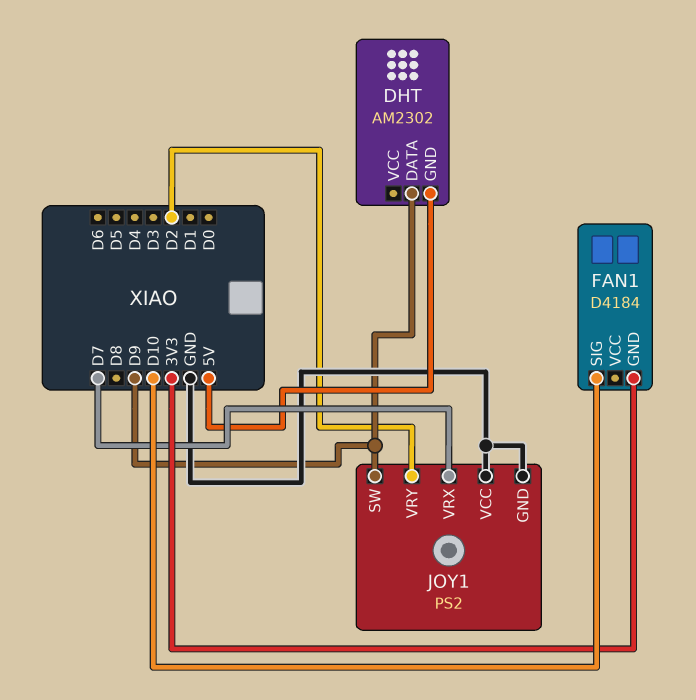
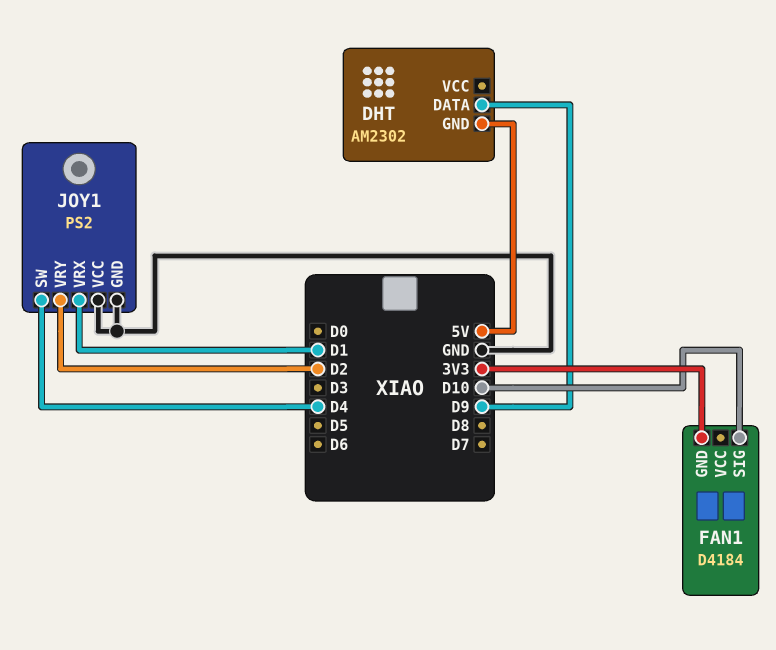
JOY1 pin SW: D9 -> D4
JOY1 pin VRX: D7 -> D1

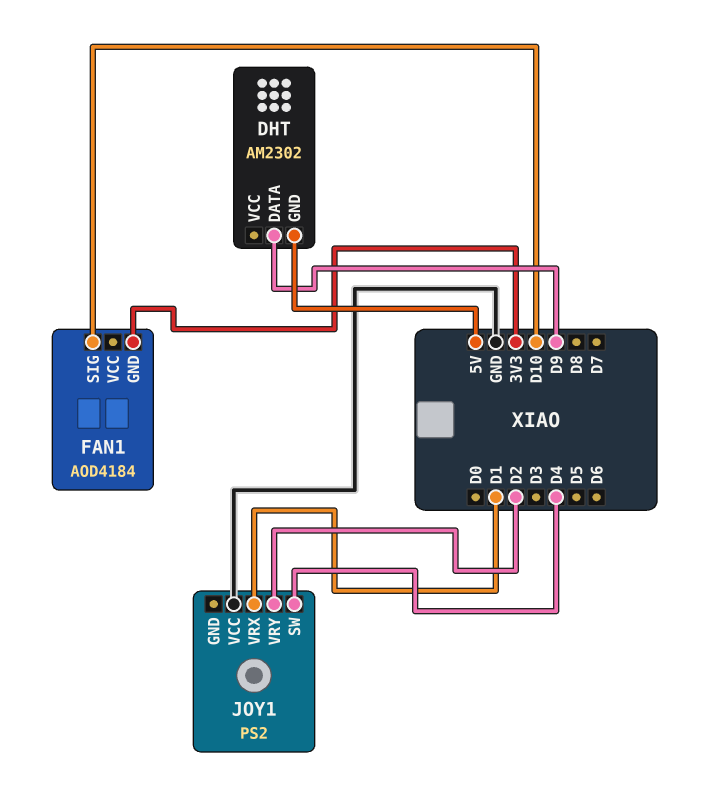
FAN1: D4184 -> AOD4184
JOY1 pin GND: GND -> none

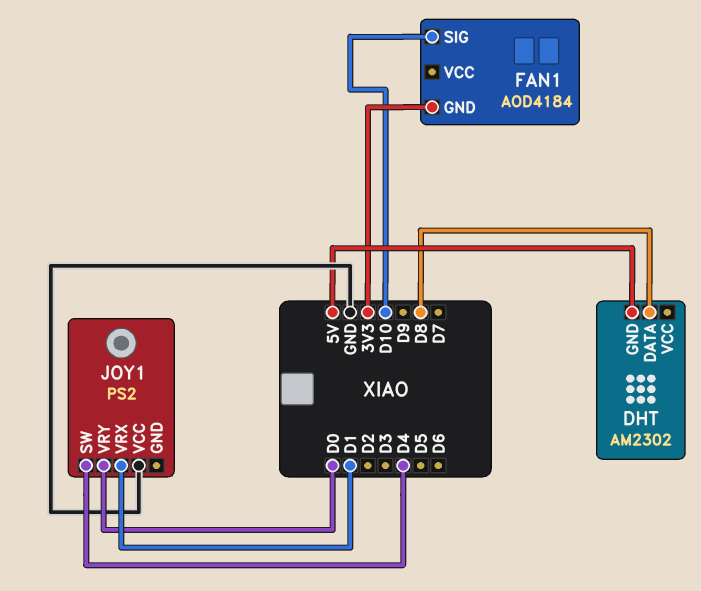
DHT pin DATA: D9 -> D8
JOY1 pin VRY: D2 -> D0

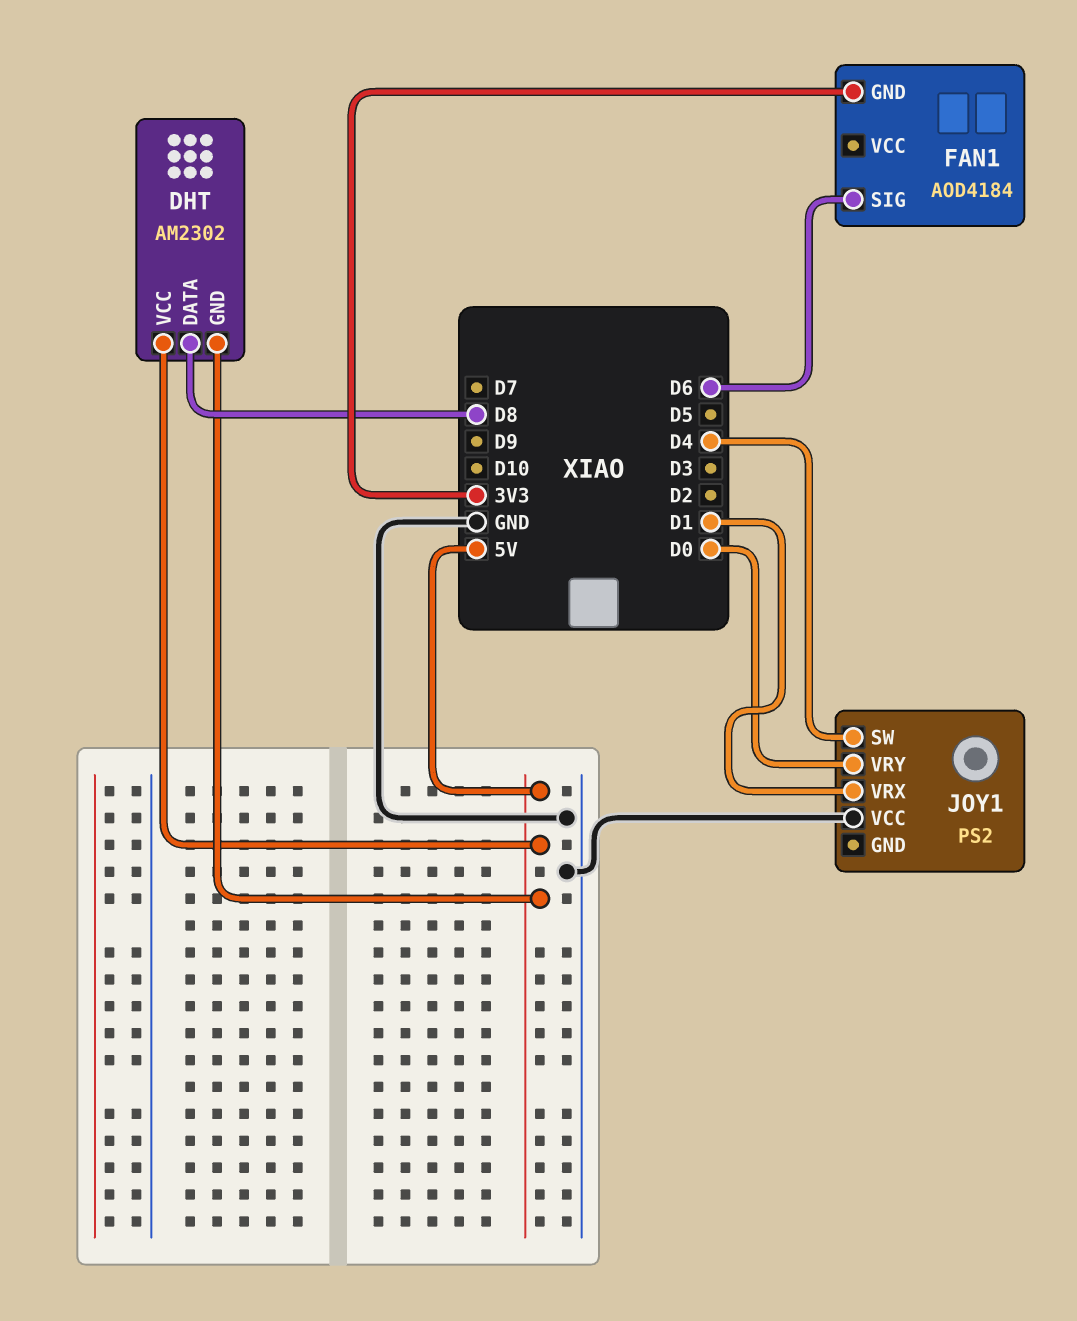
DHT pin VCC: none -> 5V
FAN1 pin SIG: D10 -> D6

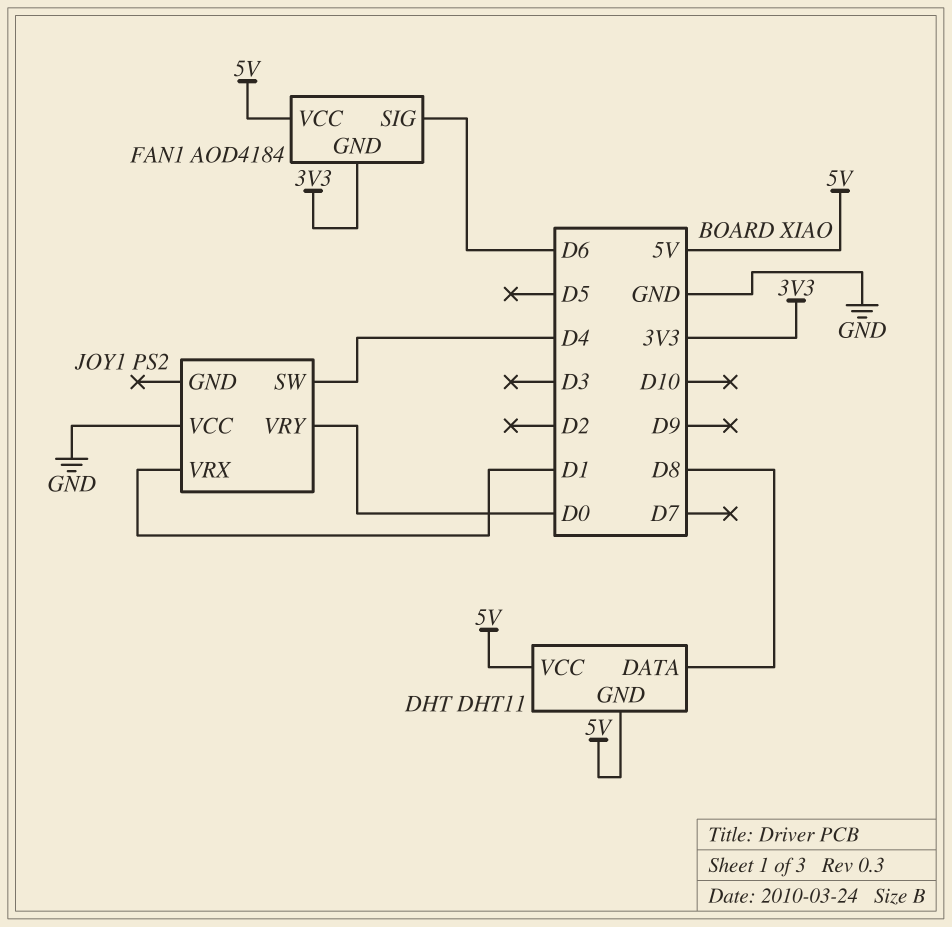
DHT: AM2302 -> DHT11
FAN1 pin VCC: none -> 5V

